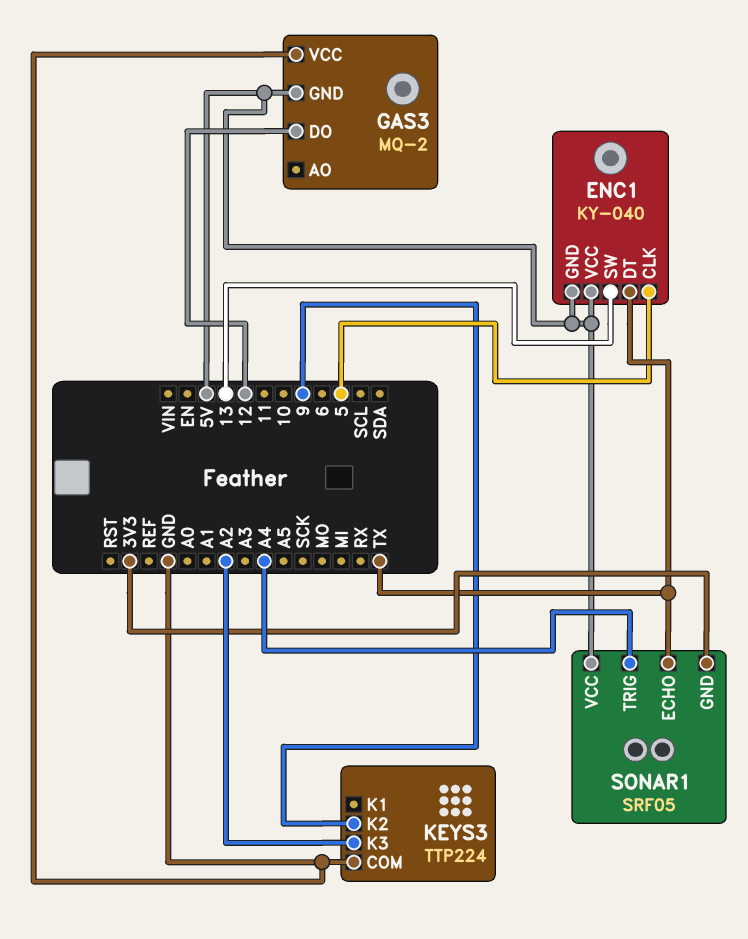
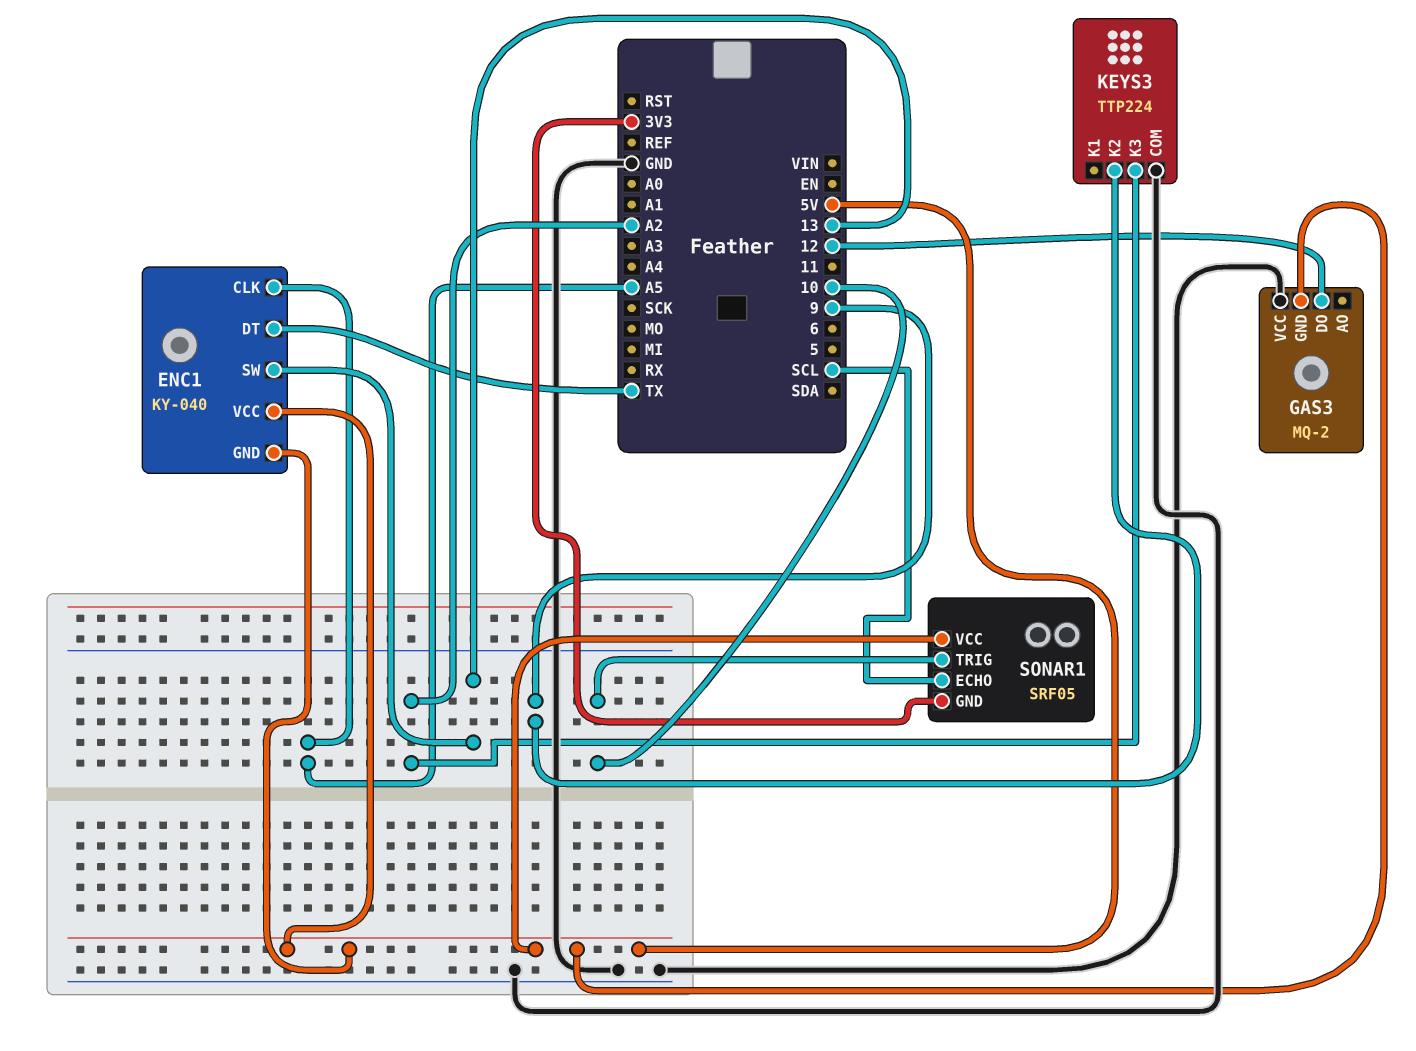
ENC1 pin CLK: 5 -> A5
SONAR1 pin ECHO: TX -> SCL
SONAR1 pin TRIG: A4 -> 10

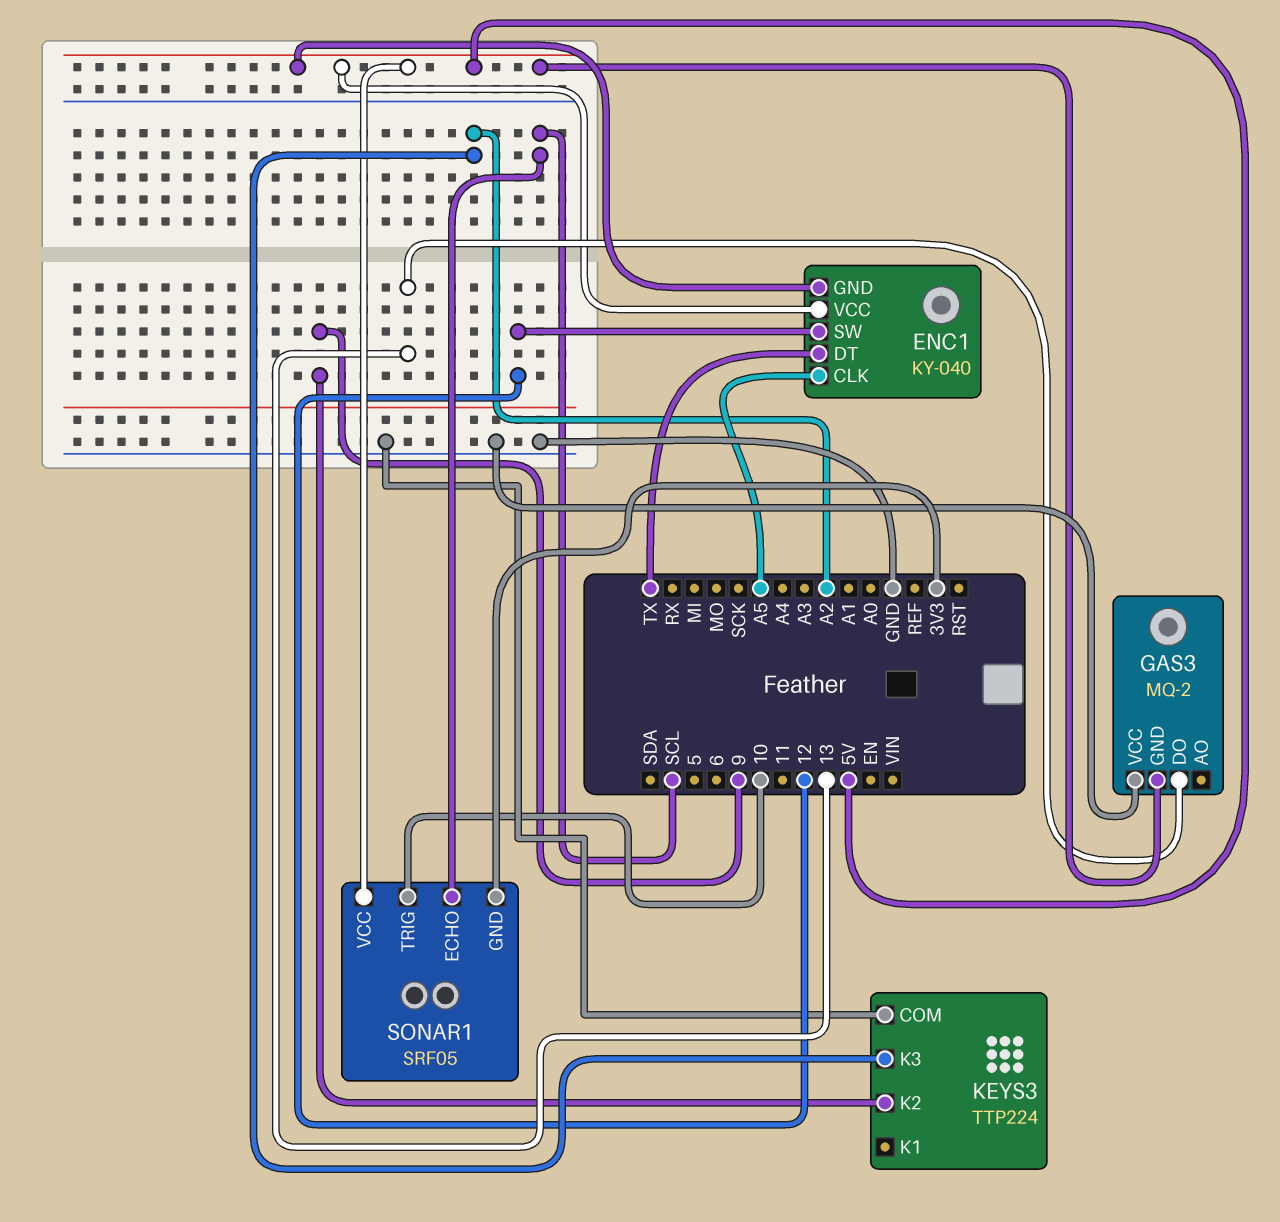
ENC1 pin SW: 13 -> 12
GAS3 pin DO: 12 -> 13

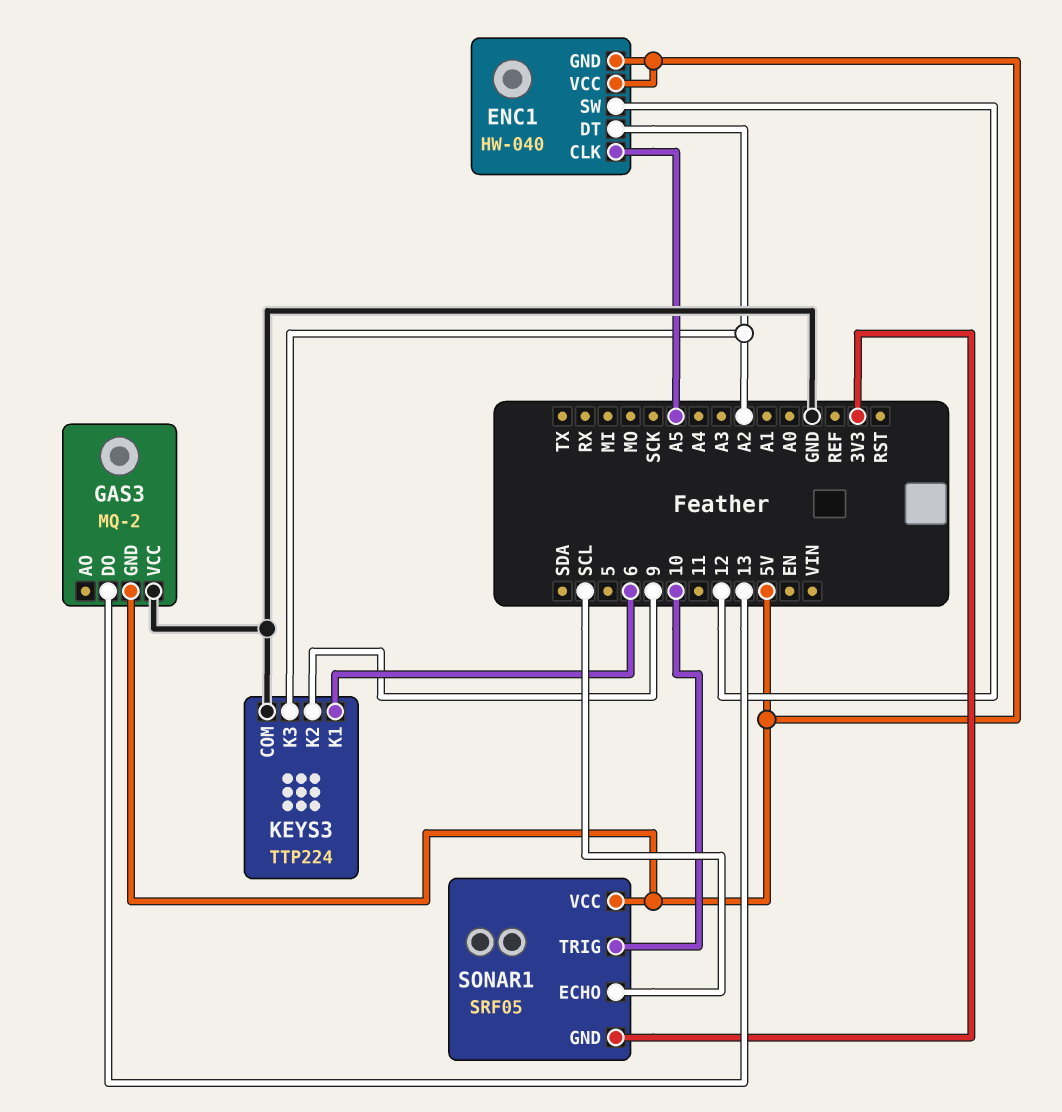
ENC1: KY-040 -> HW-040
ENC1 pin DT: TX -> A2
KEYS3 pin K1: none -> 6

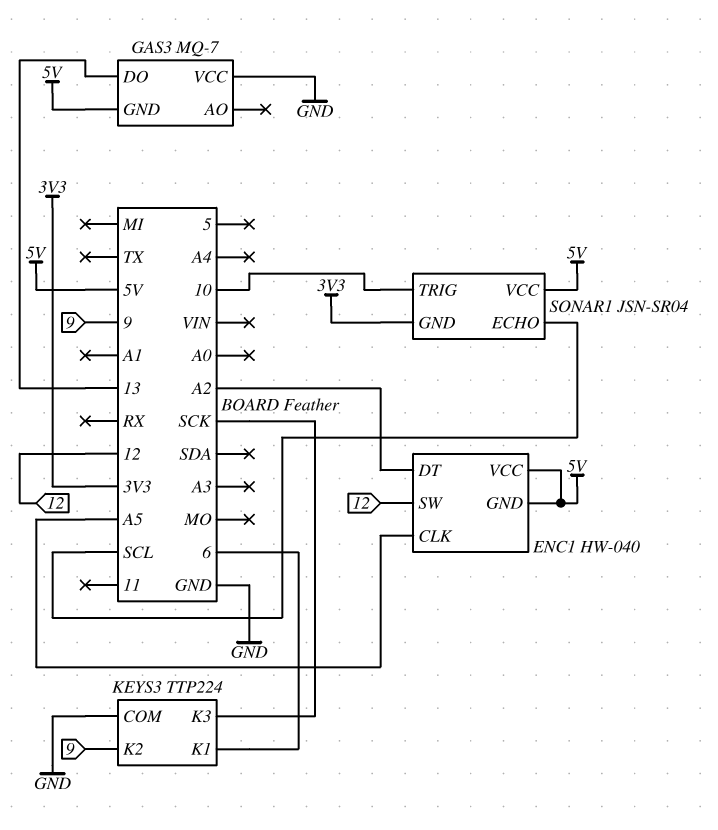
GAS3: MQ-2 -> MQ-7
KEYS3 pin K3: A2 -> SCK
SONAR1: SRF05 -> JSN-SR04

